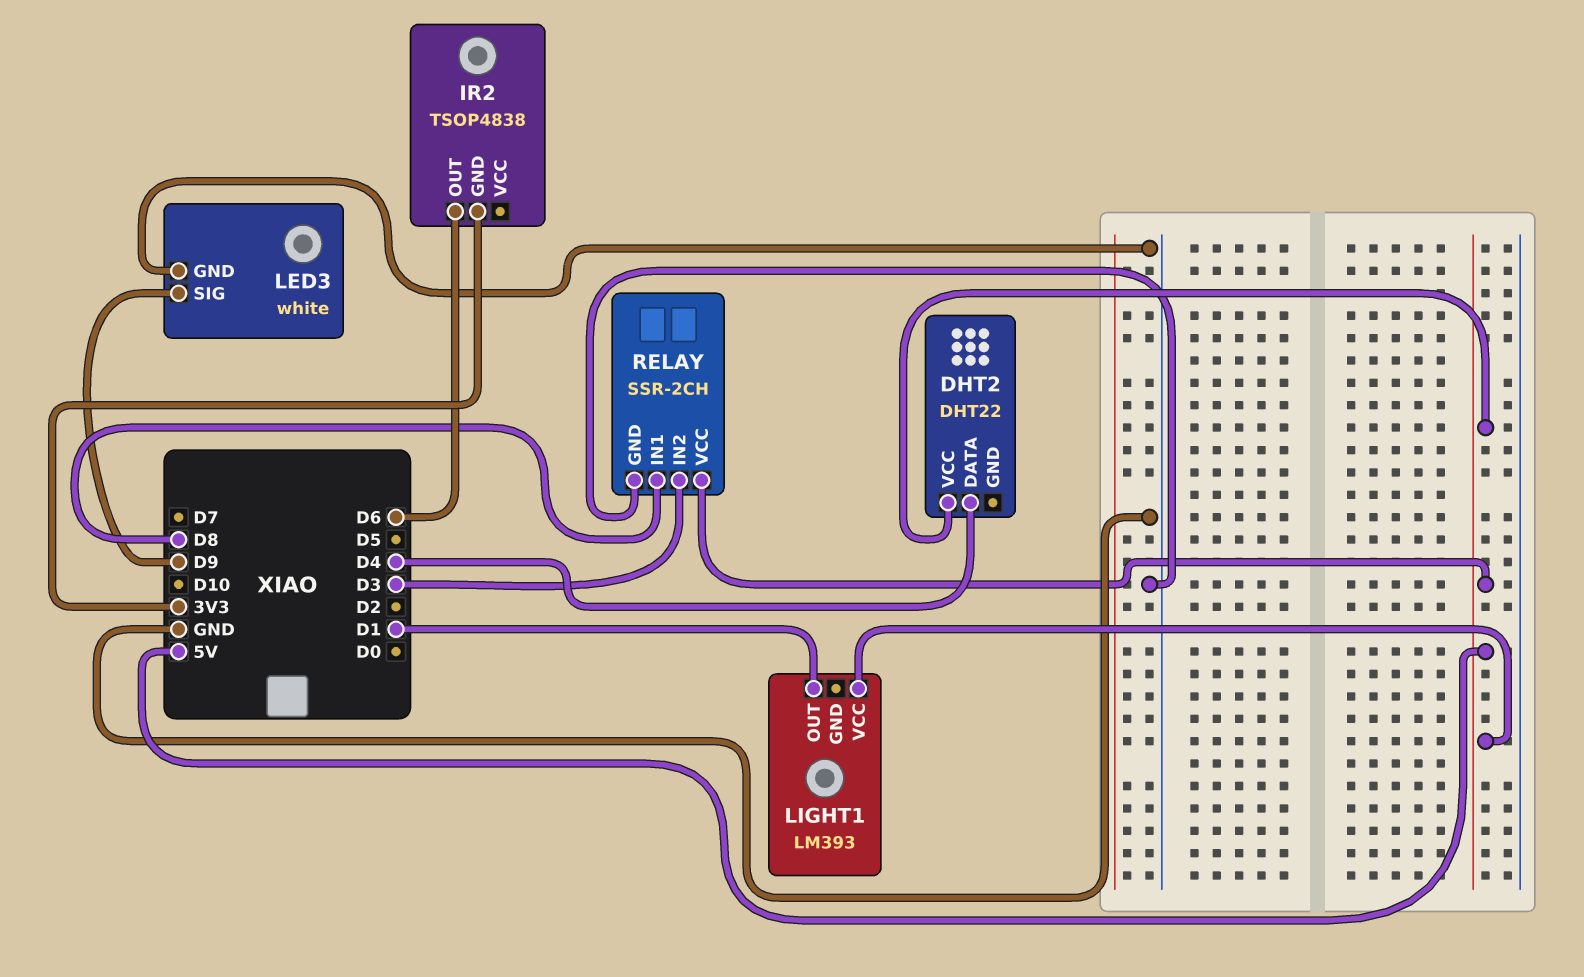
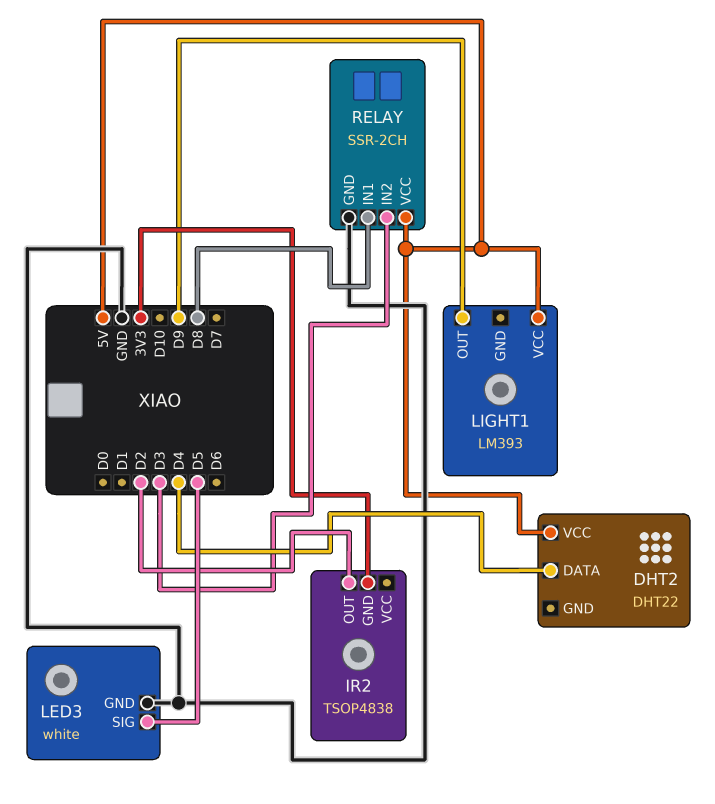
IR2 pin OUT: D6 -> D2
LED3 pin SIG: D9 -> D5
LIGHT1 pin OUT: D1 -> D9

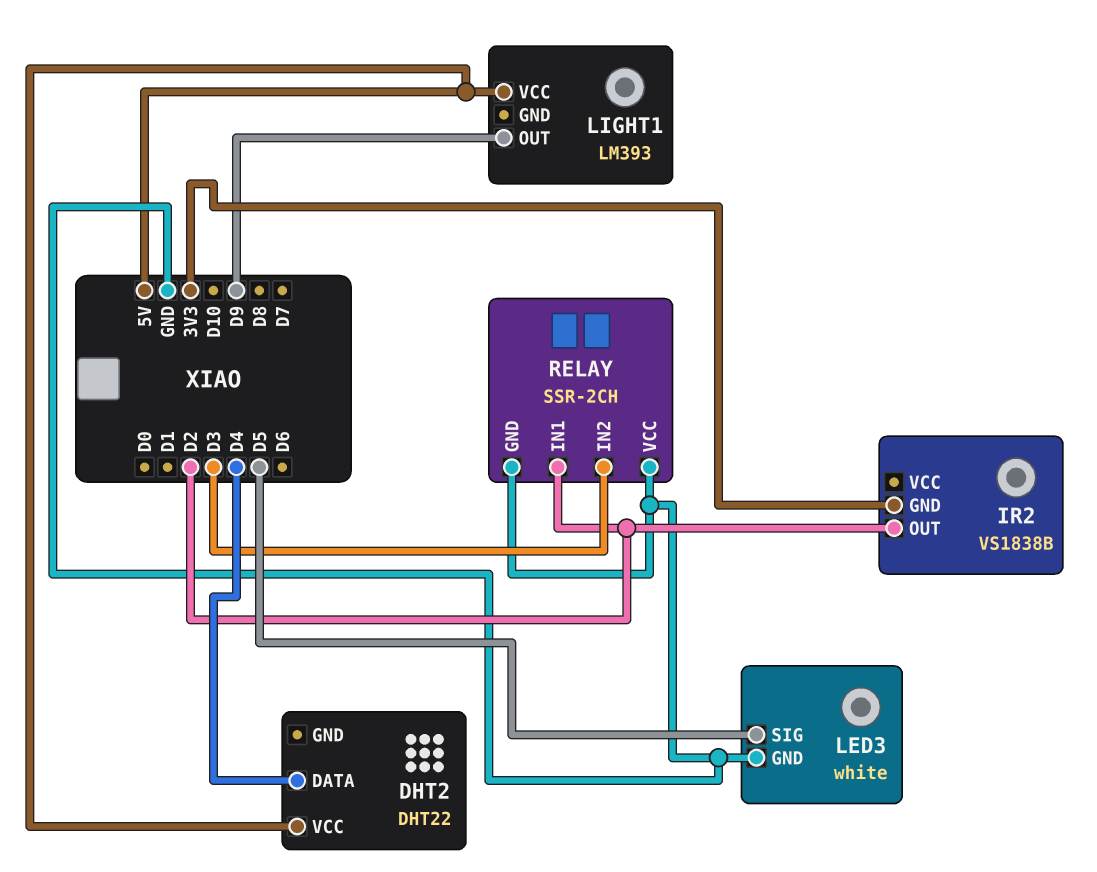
IR2: TSOP4838 -> VS1838B
RELAY pin IN1: D8 -> D2
RELAY pin VCC: 5V -> GND

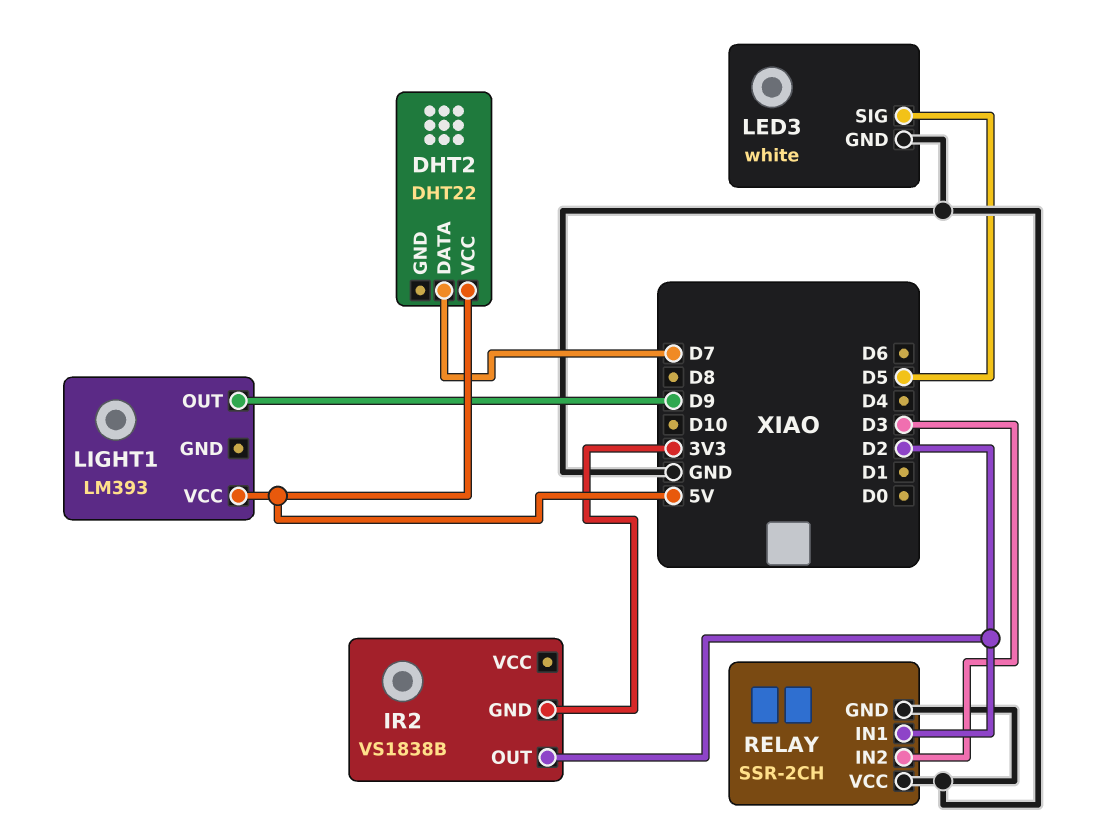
DHT2 pin DATA: D4 -> D7

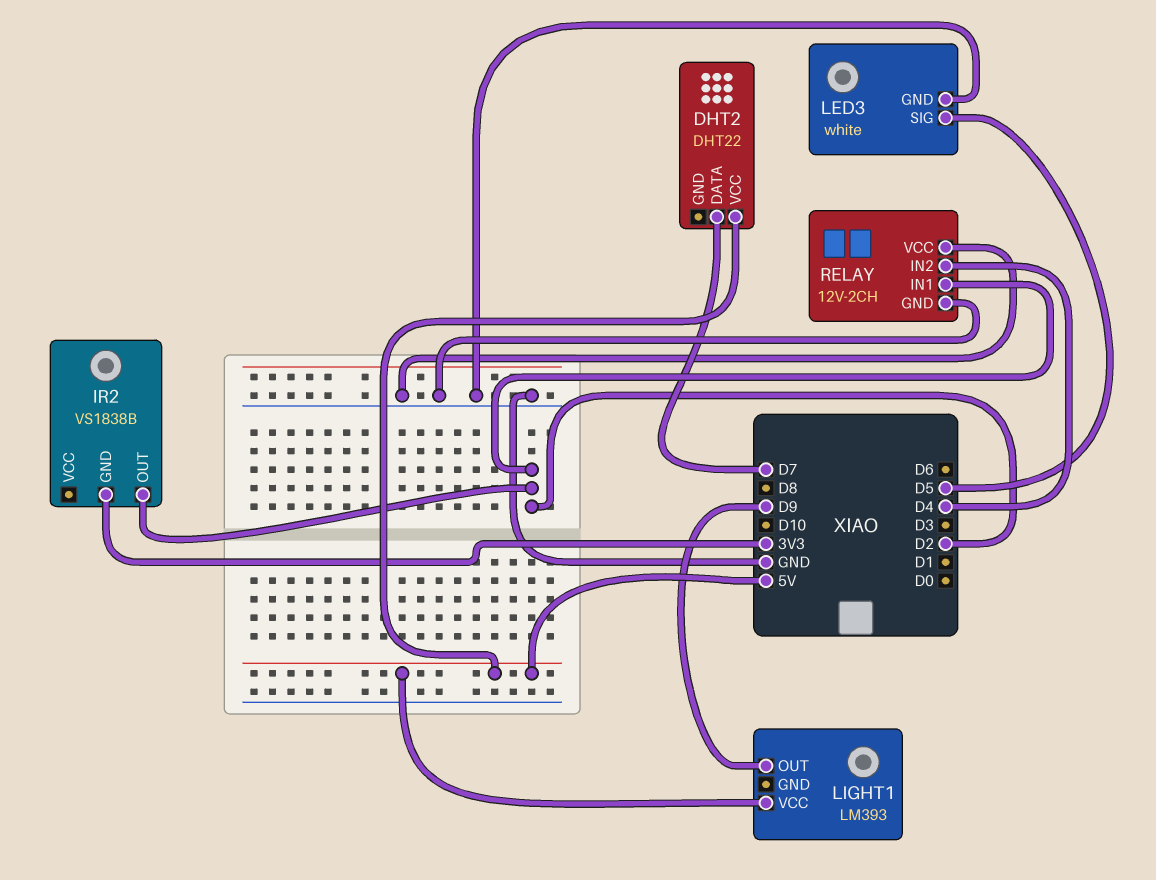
RELAY: SSR-2CH -> 12V-2CH
RELAY pin IN2: D3 -> D4

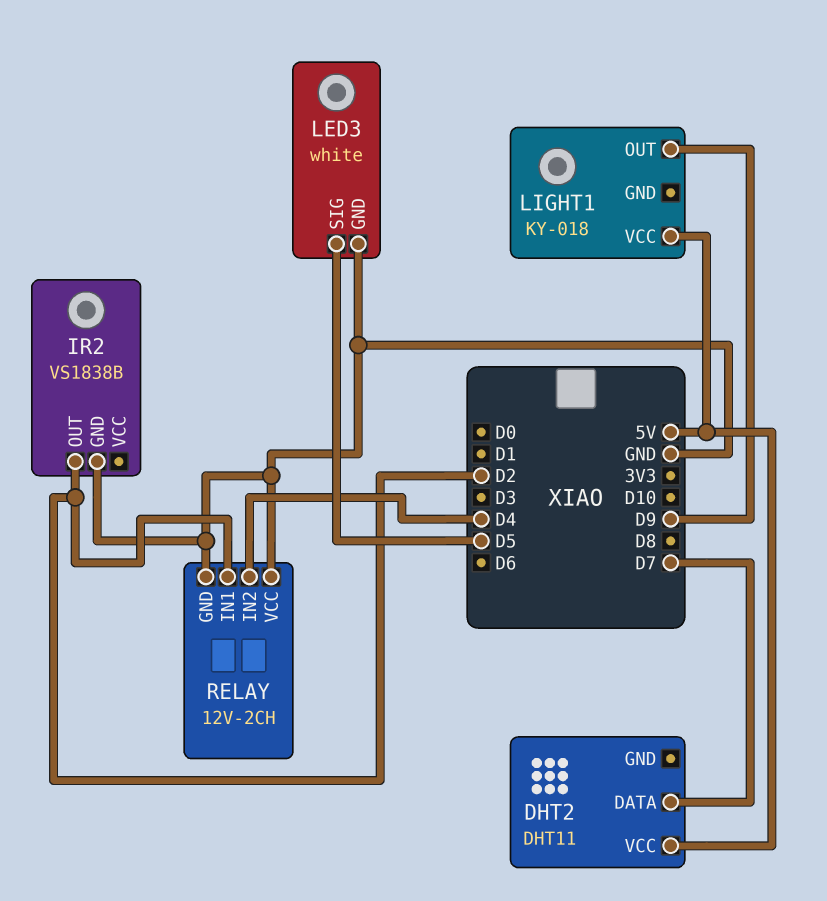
DHT2: DHT22 -> DHT11
IR2 pin GND: 3V3 -> GND
LIGHT1: LM393 -> KY-018

